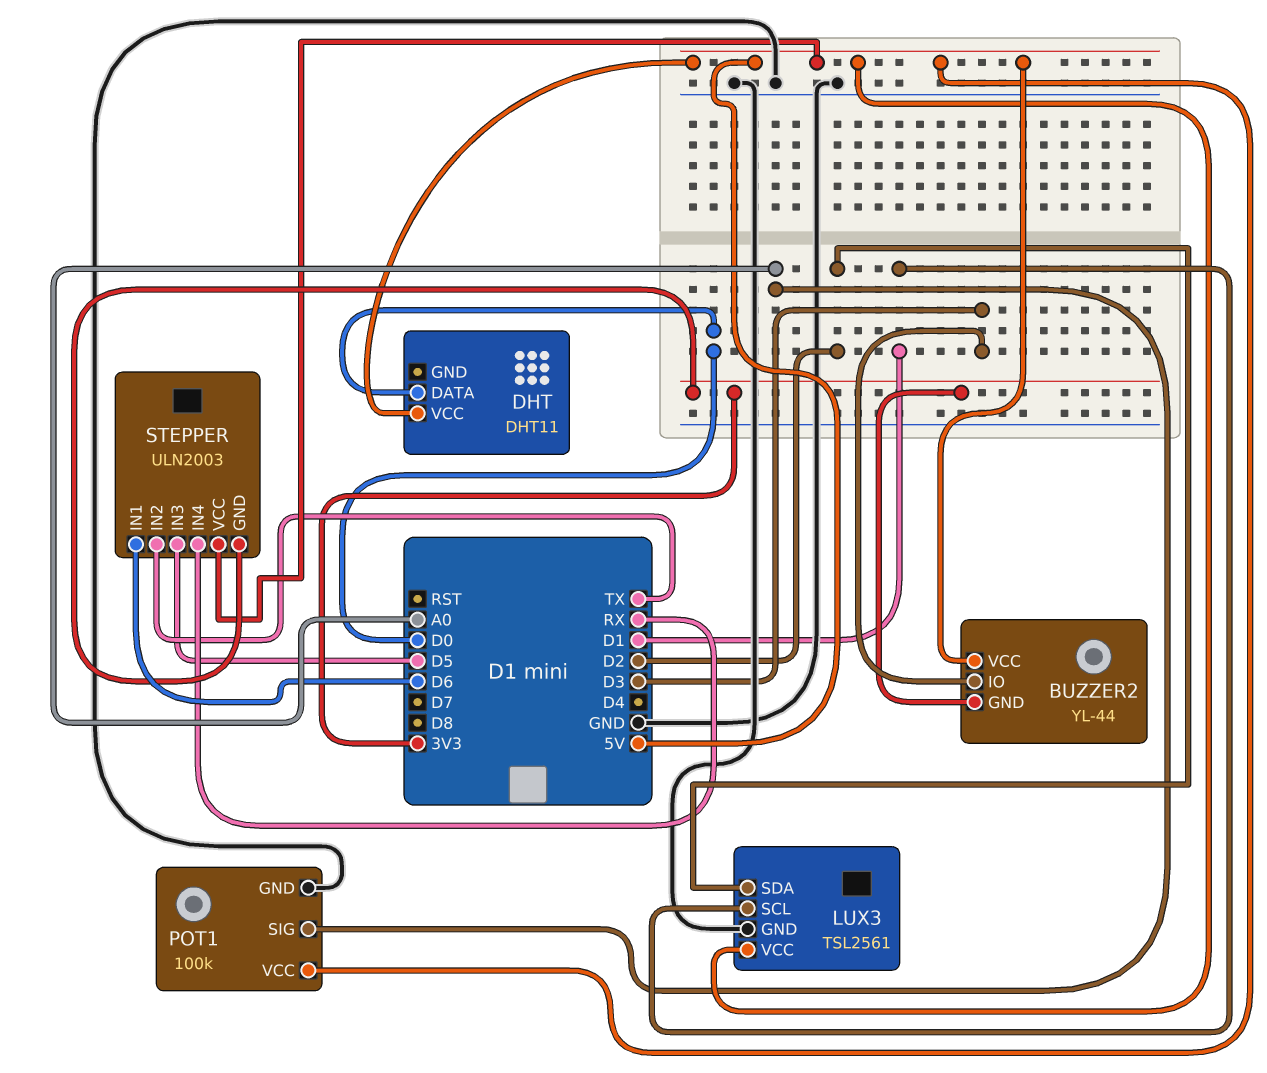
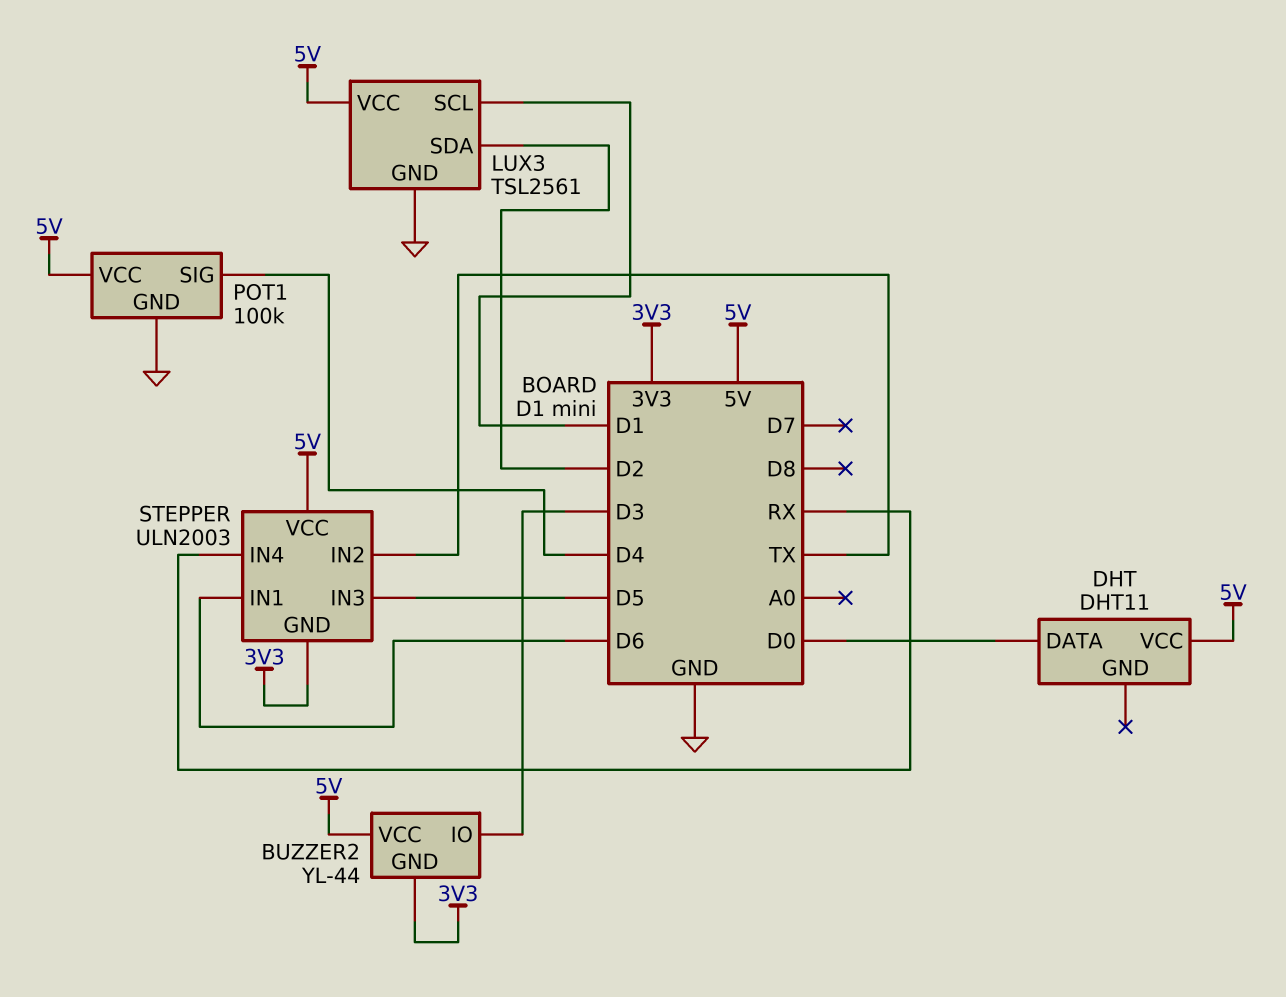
POT1 pin SIG: A0 -> D4

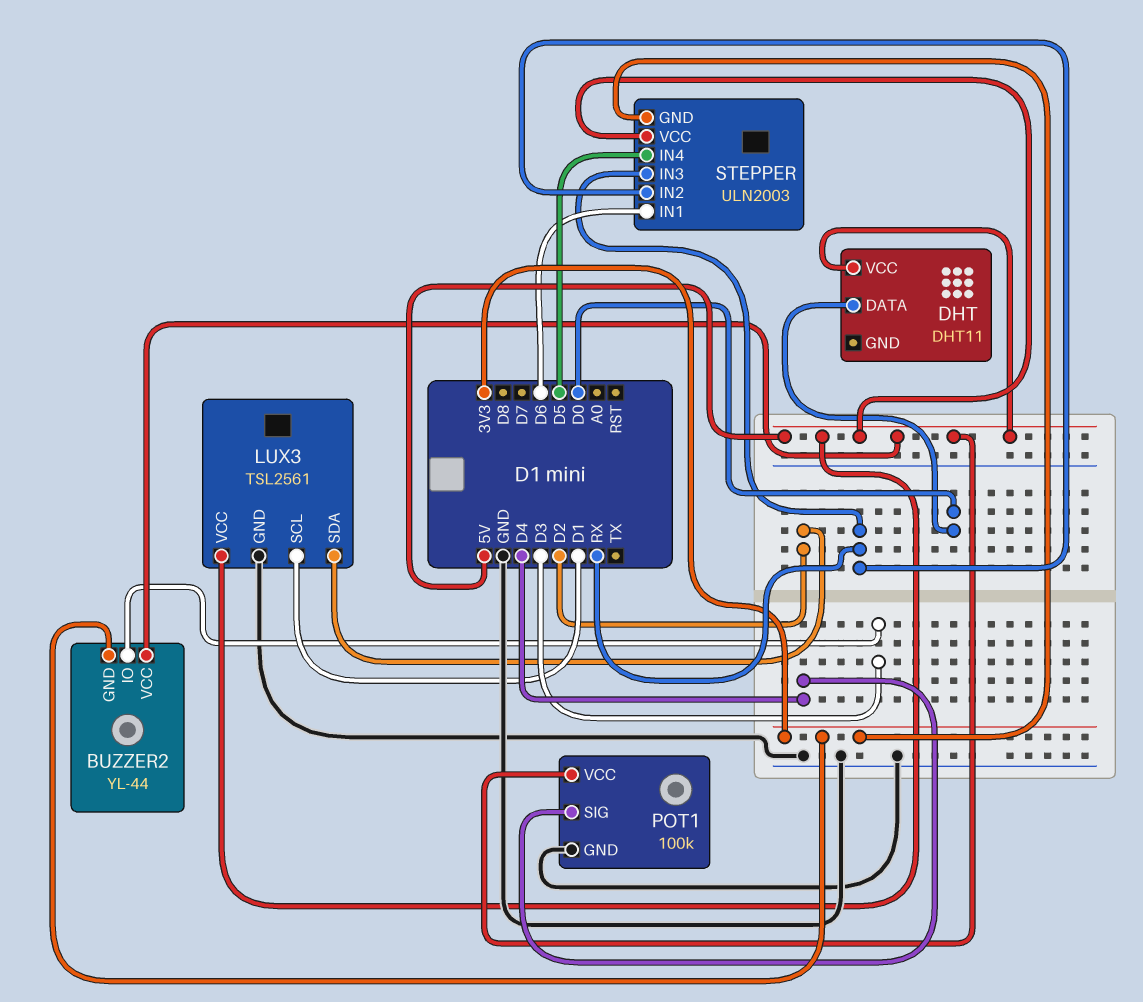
STEPPER pin IN2: TX -> RX
STEPPER pin IN3: D5 -> RX
STEPPER pin IN4: RX -> D5

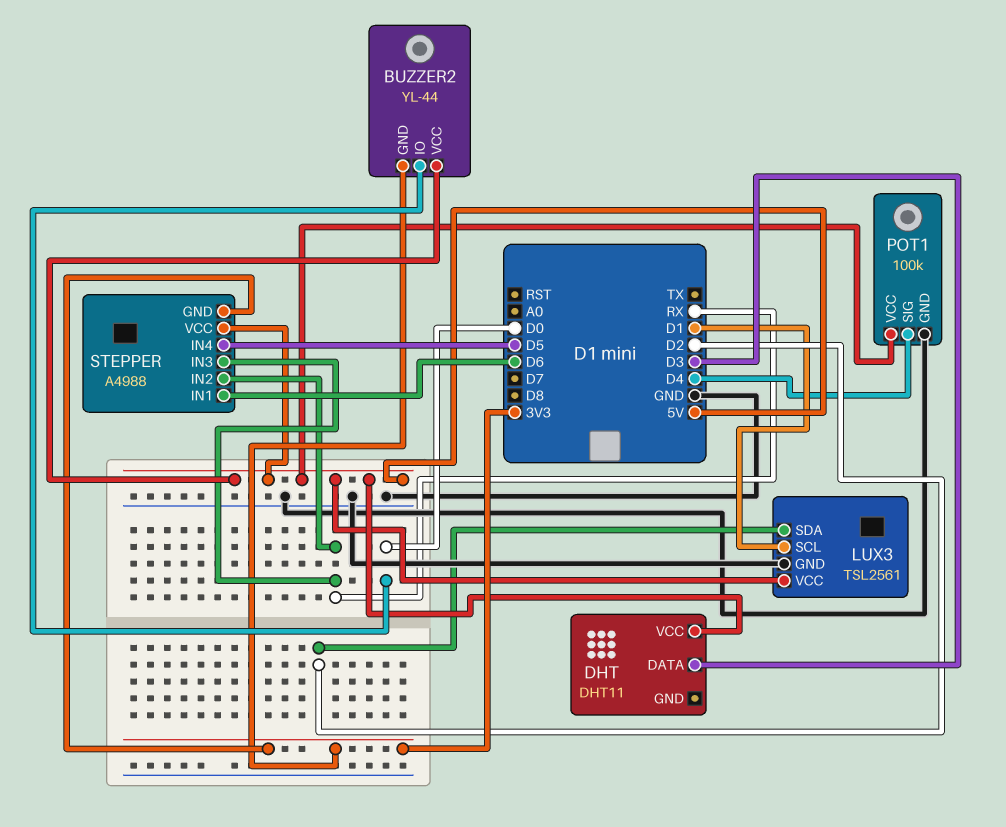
BUZZER2 pin IO: D3 -> D0
DHT pin DATA: D0 -> D3
STEPPER: ULN2003 -> A4988

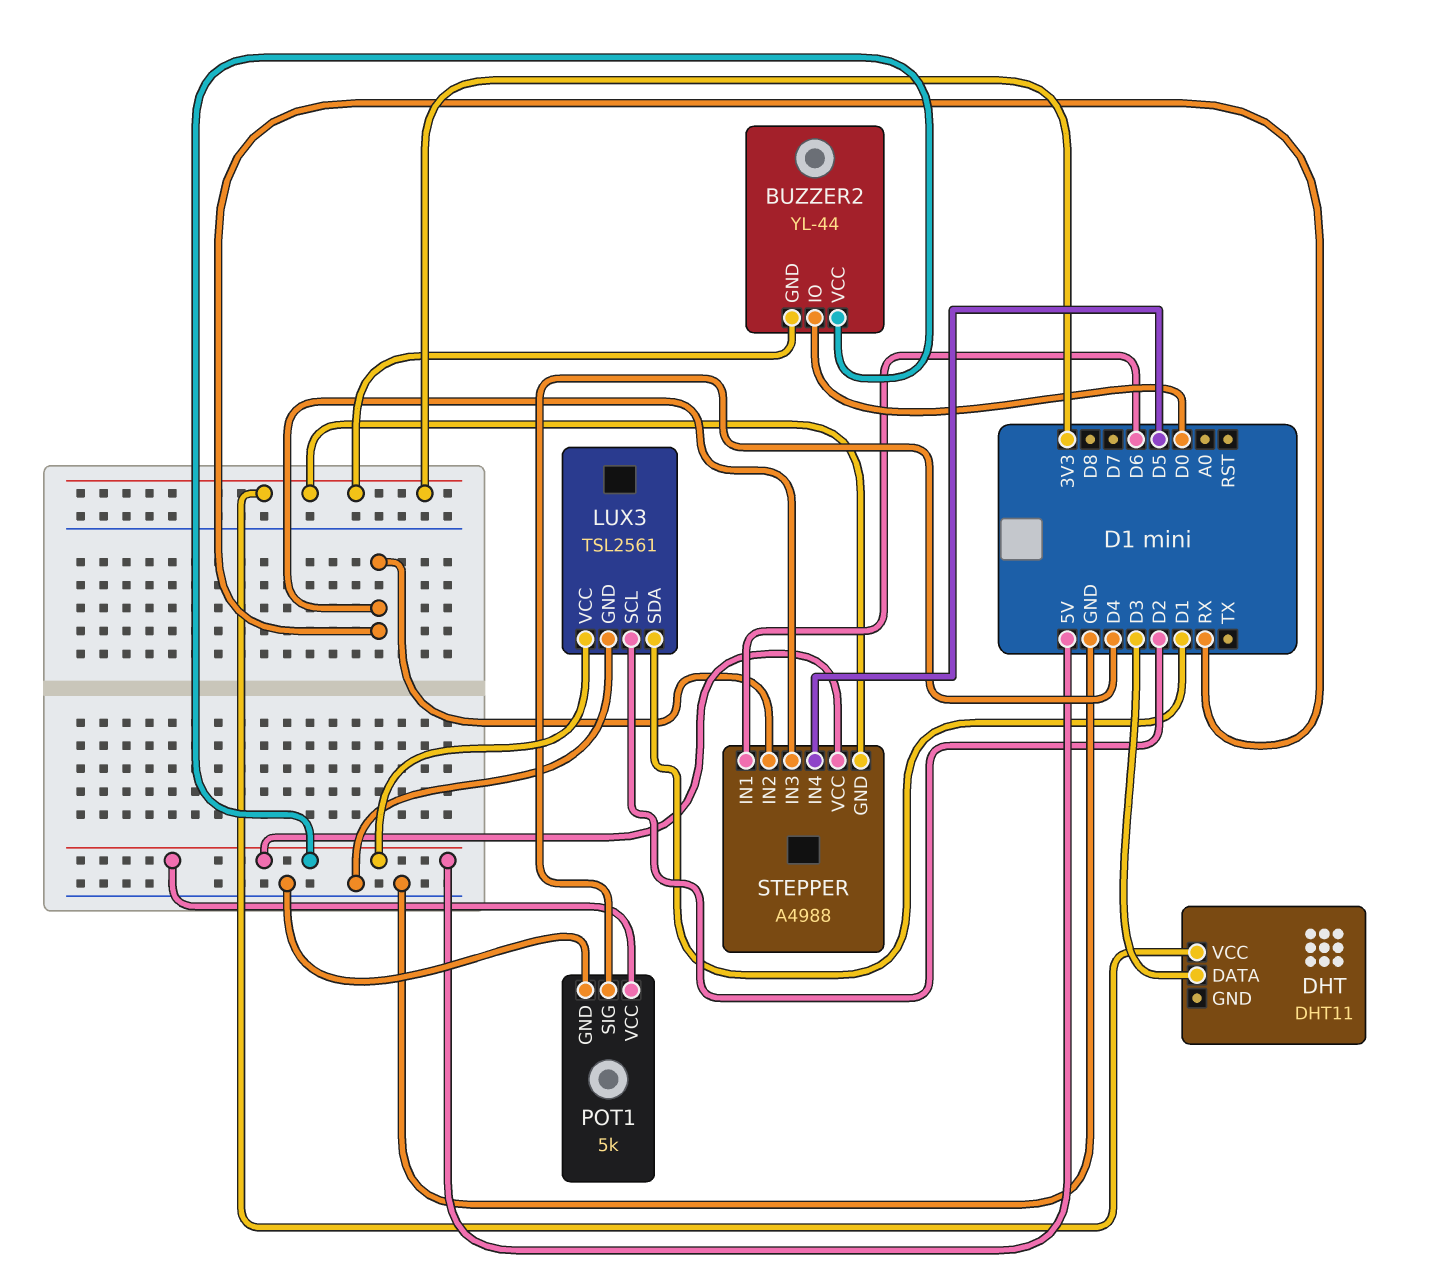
DHT pin VCC: 5V -> 3V3
LUX3 pin SCL: D1 -> D2
LUX3 pin SDA: D2 -> D1
POT1: 100k -> 5k

